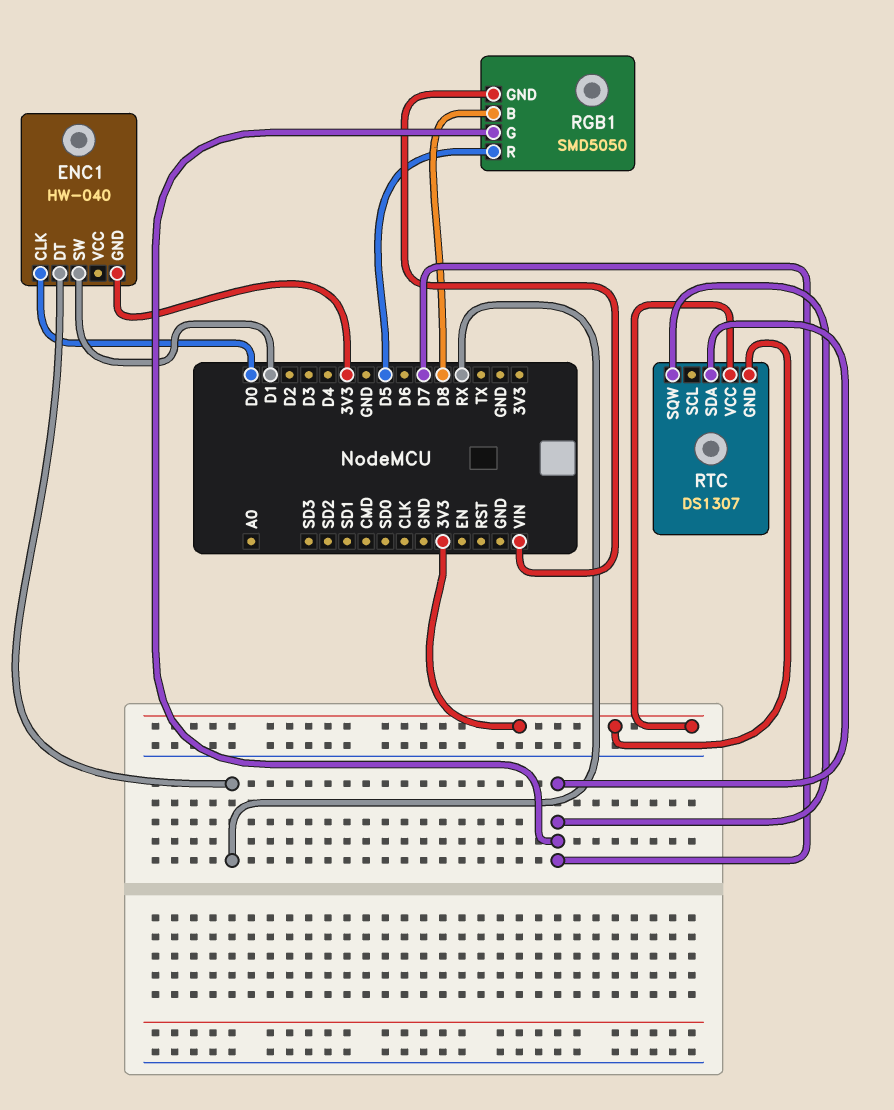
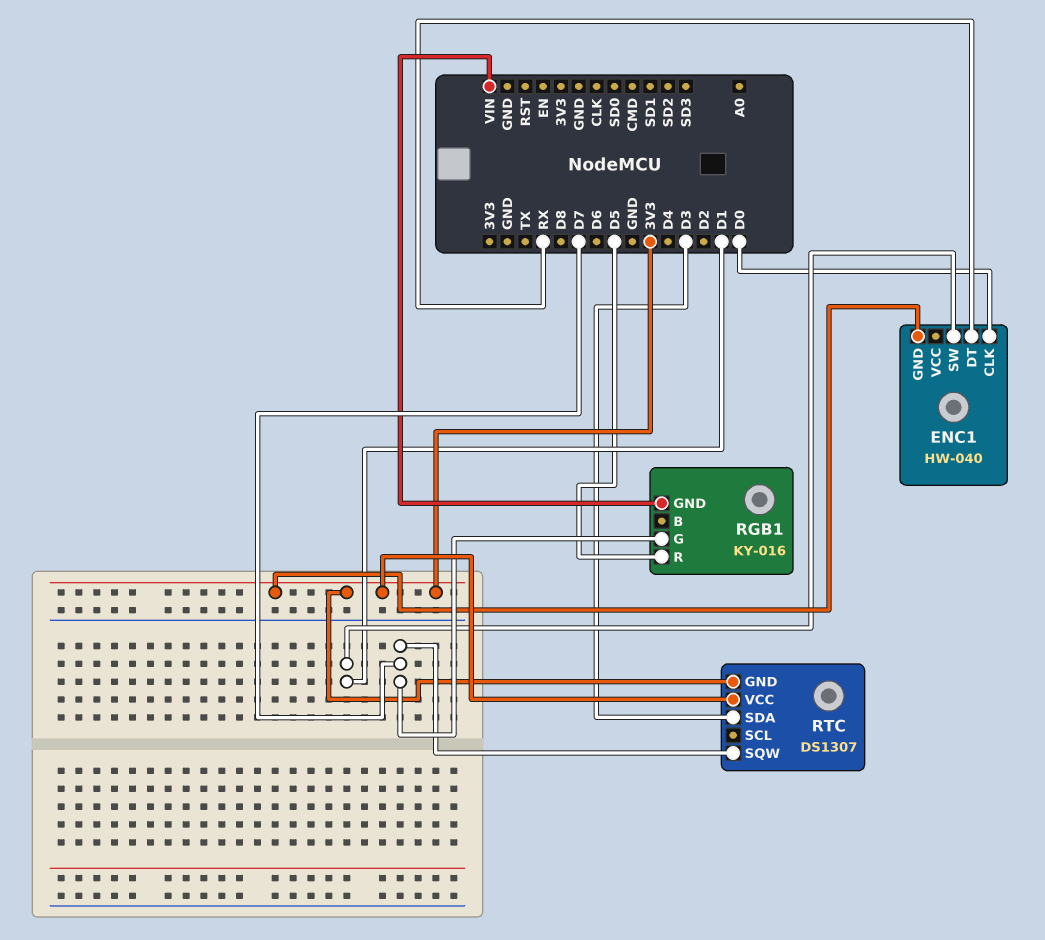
RGB1: SMD5050 -> KY-016
RGB1 pin B: D8 -> none
RTC pin SDA: D7 -> D3

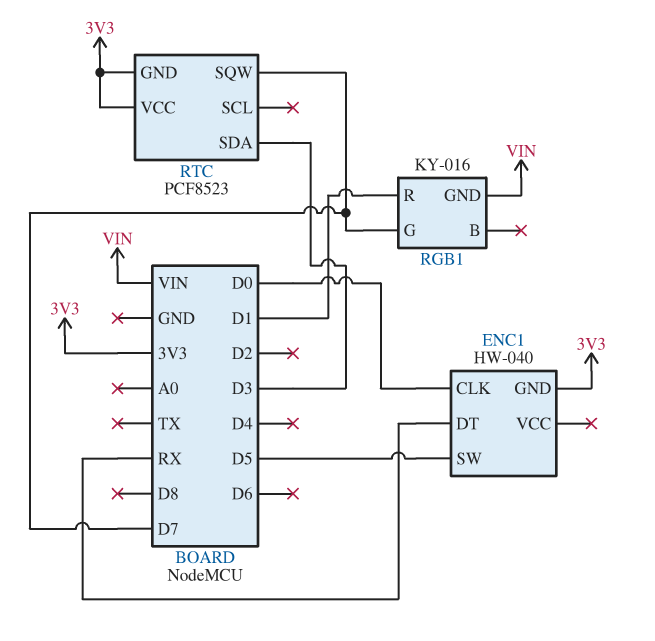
ENC1 pin SW: D1 -> D5
RGB1 pin R: D5 -> D1
RTC: DS1307 -> PCF8523

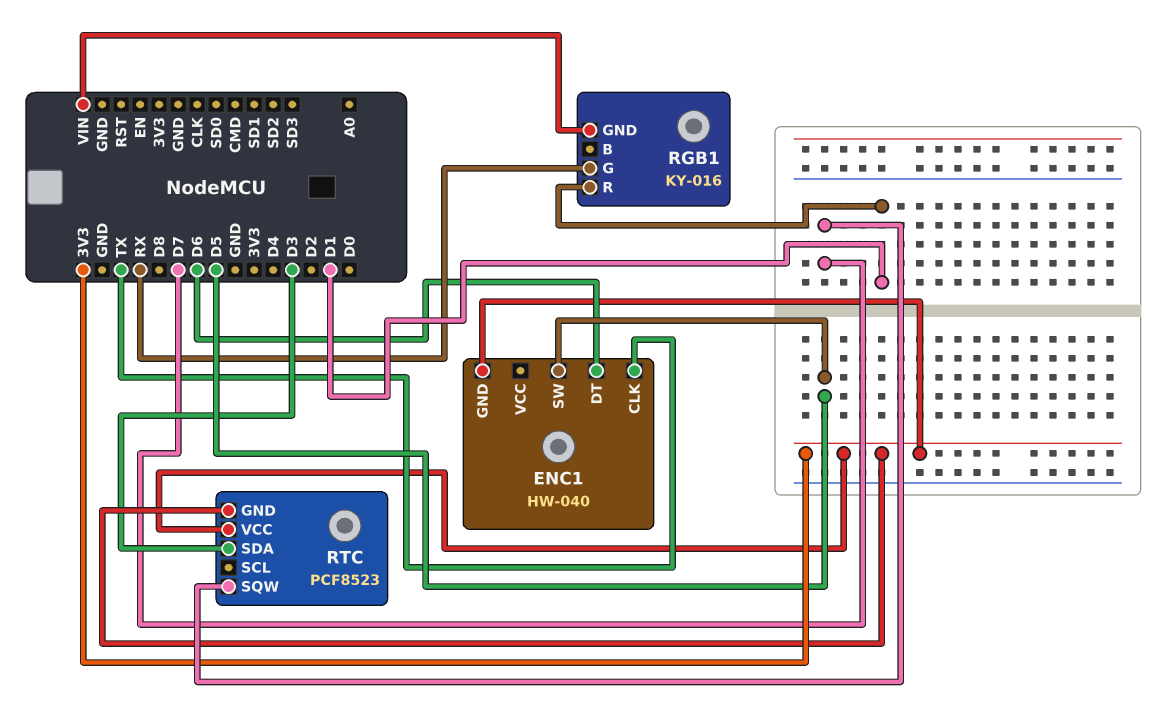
ENC1 pin CLK: D0 -> TX
ENC1 pin DT: RX -> D6
RGB1 pin G: D7 -> RX

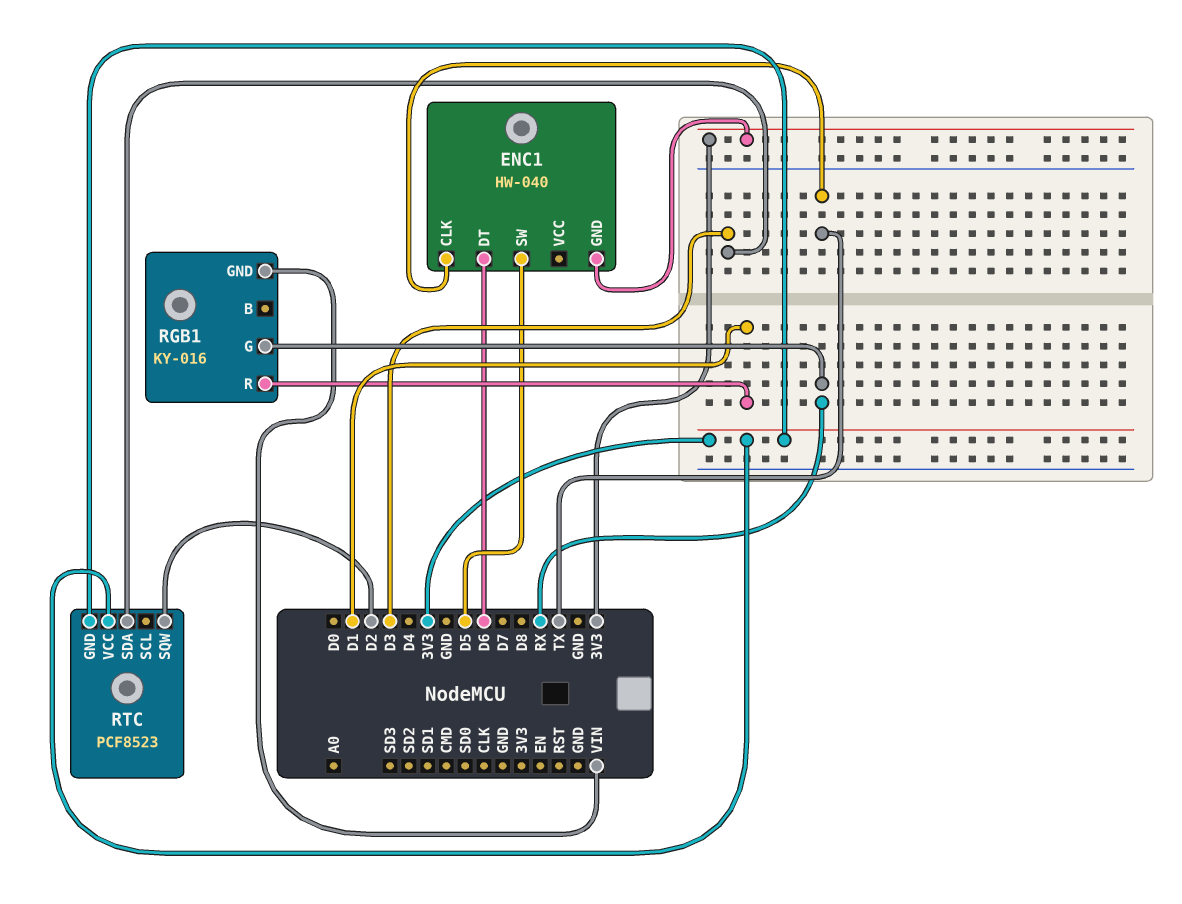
RTC pin SQW: D7 -> D2

